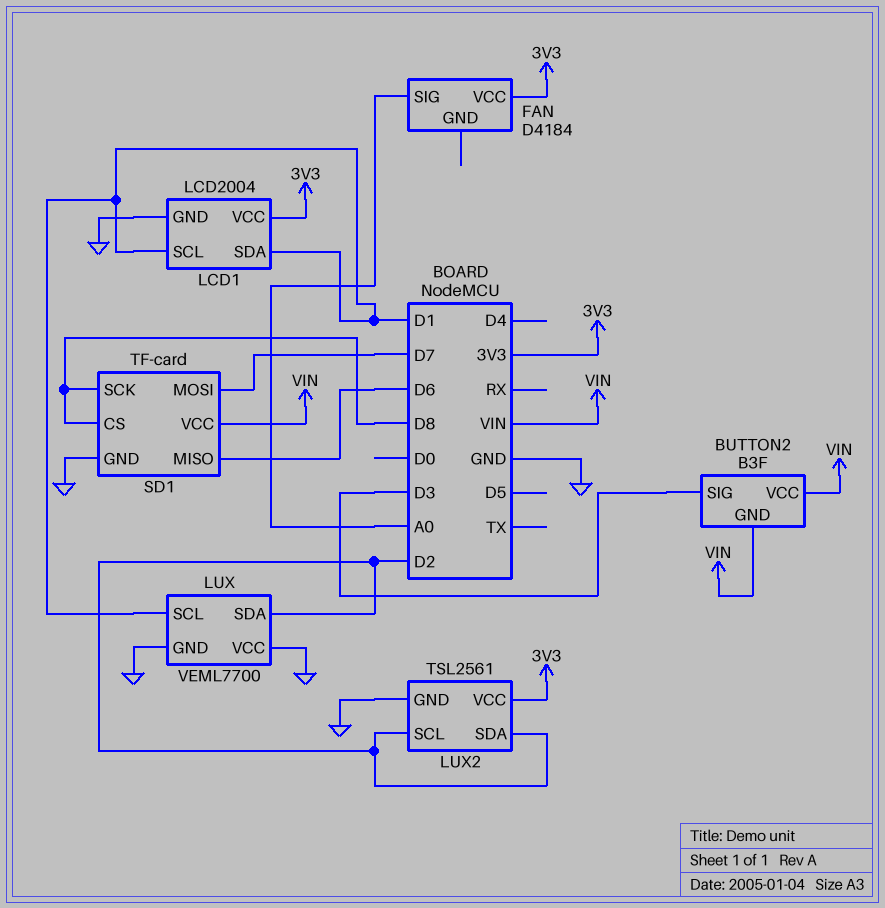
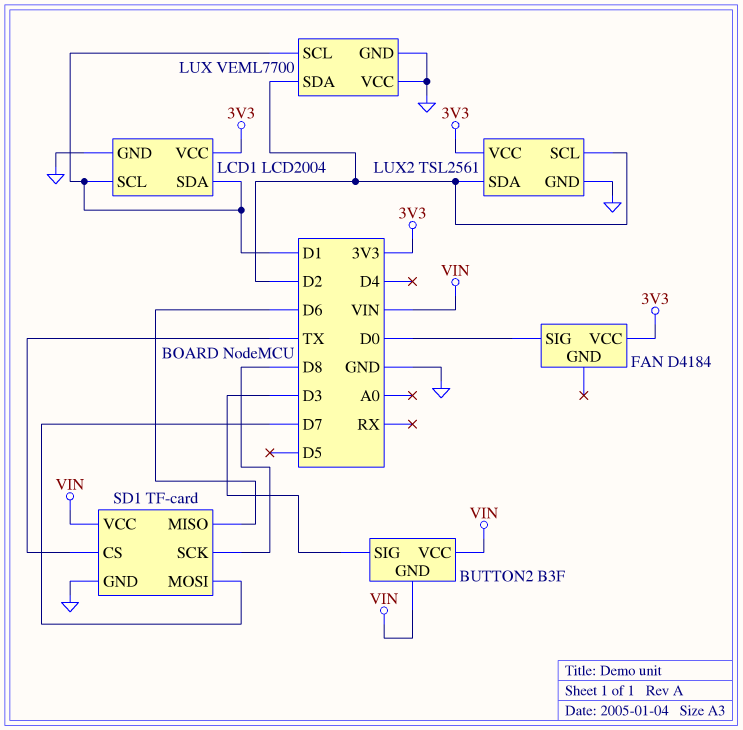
FAN pin SIG: A0 -> D0
SD1 pin CS: D8 -> TX

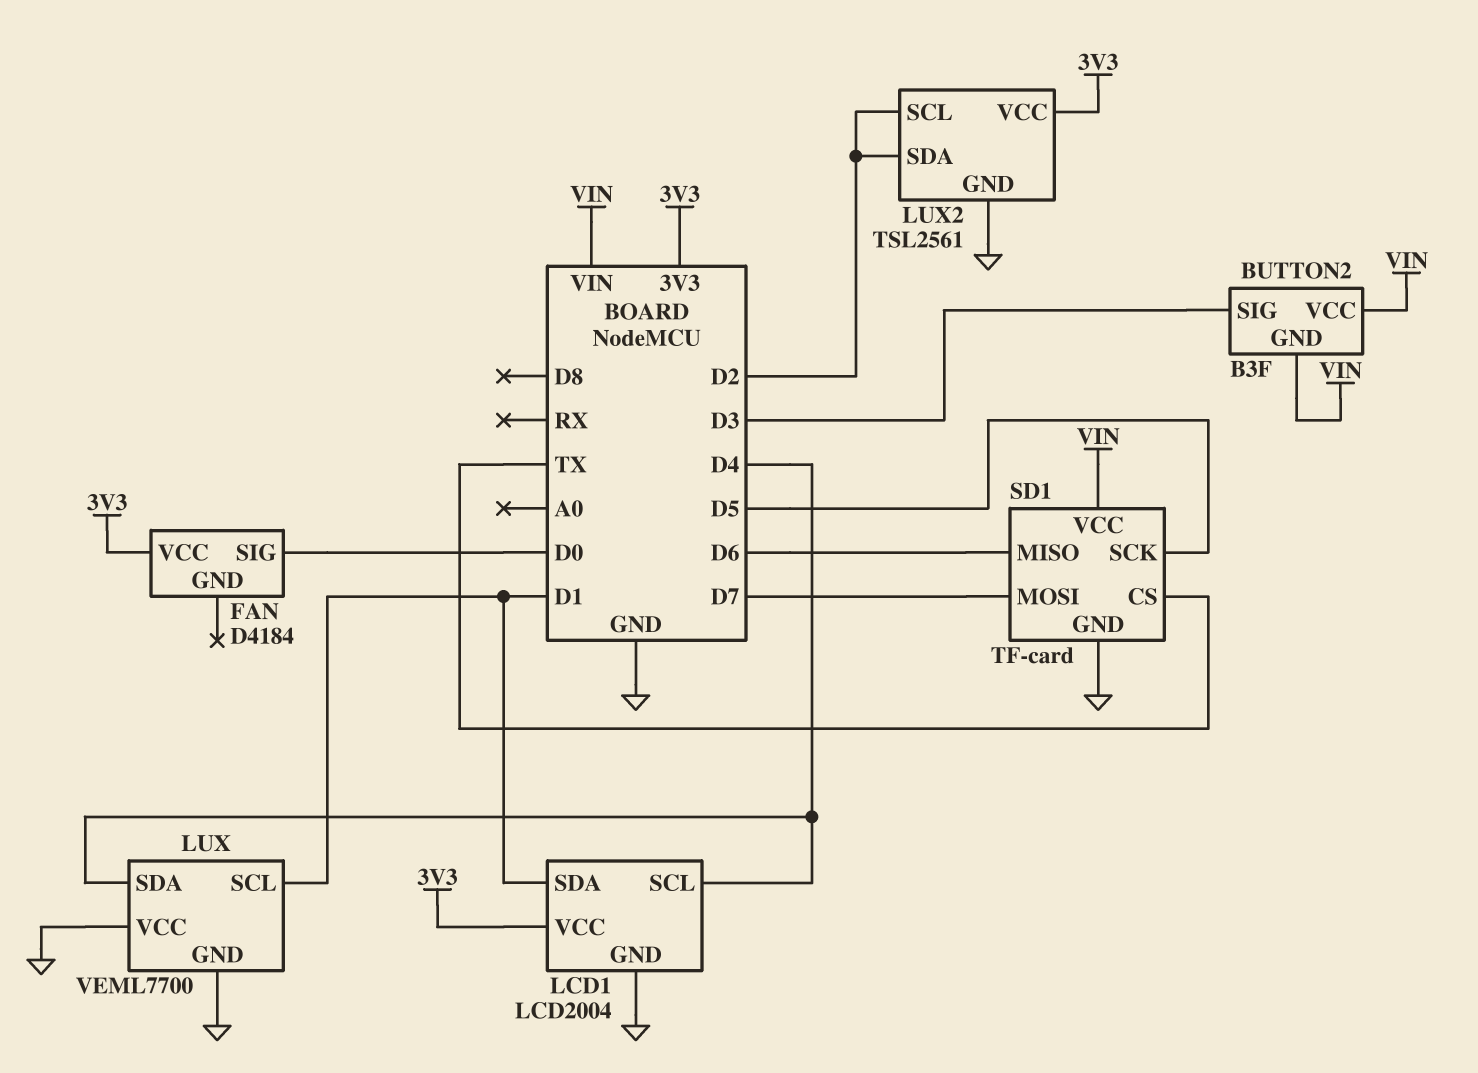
LCD1 pin SCL: D1 -> D4
LUX pin SDA: D2 -> D4
SD1 pin SCK: D8 -> D5

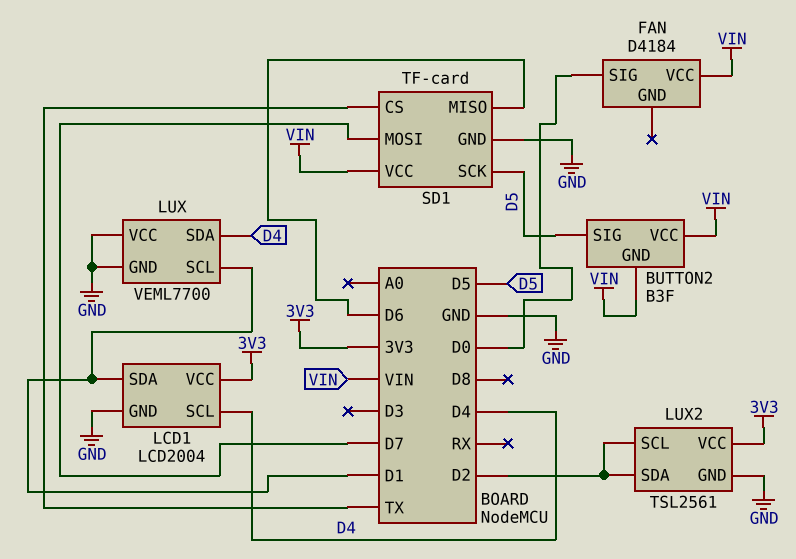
BUTTON2 pin SIG: D3 -> D5
FAN pin VCC: 3V3 -> VIN

